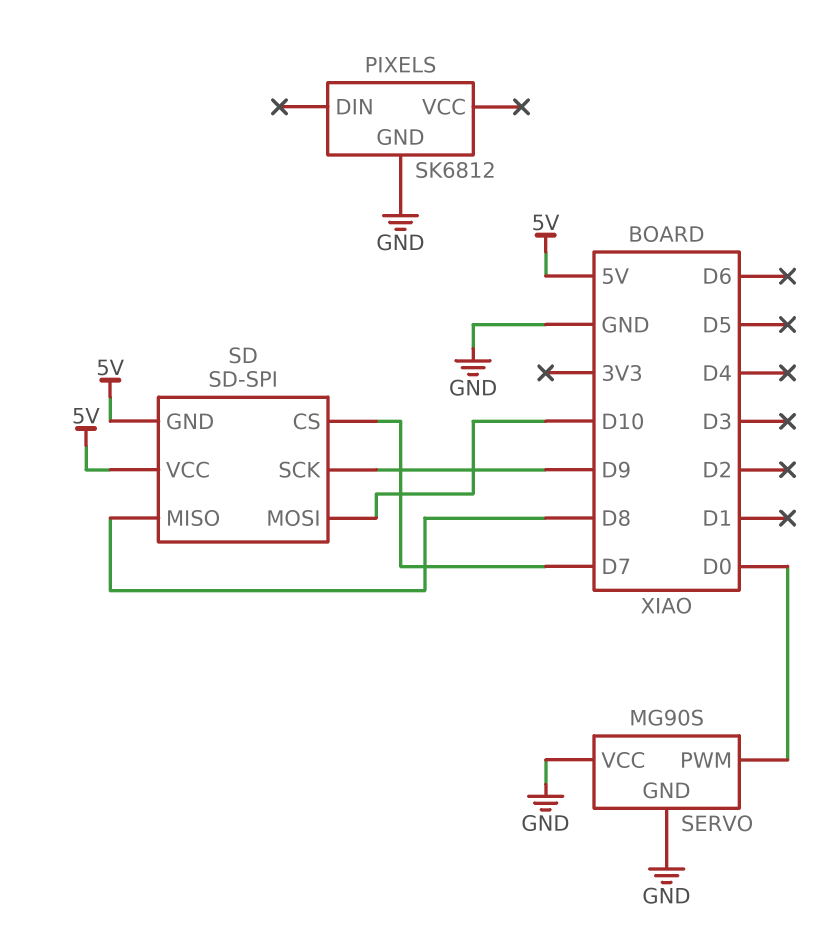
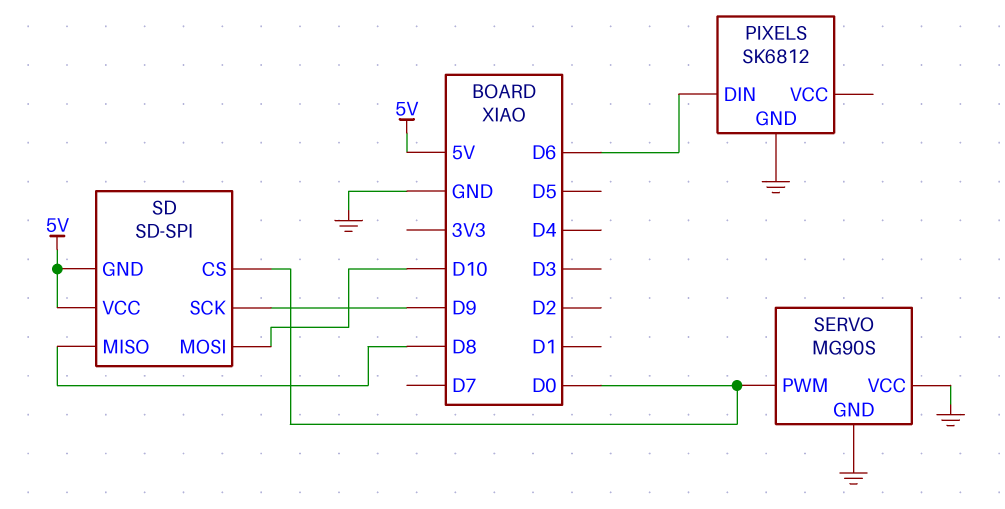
PIXELS pin DIN: none -> D6
SD pin CS: D7 -> D0

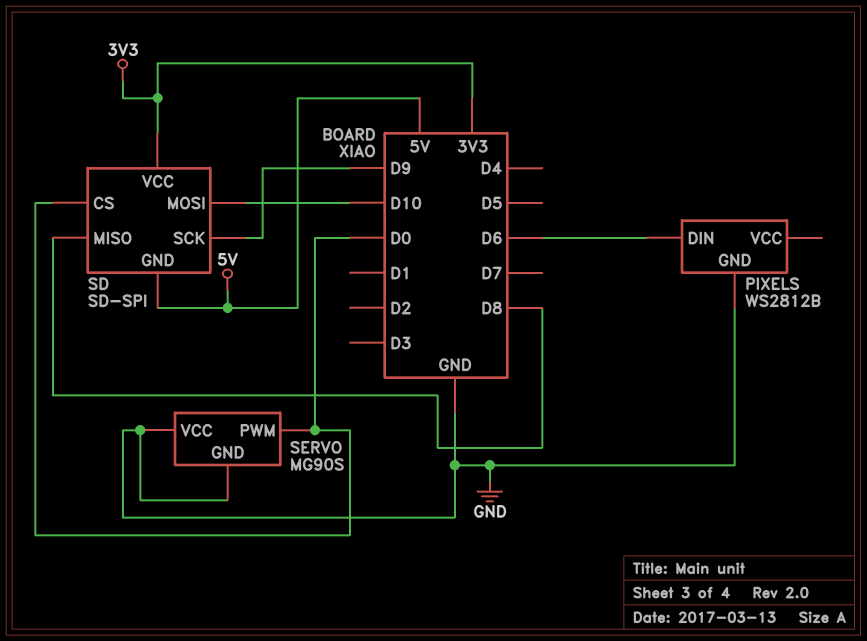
PIXELS: SK6812 -> WS2812B
SD pin VCC: 5V -> 3V3

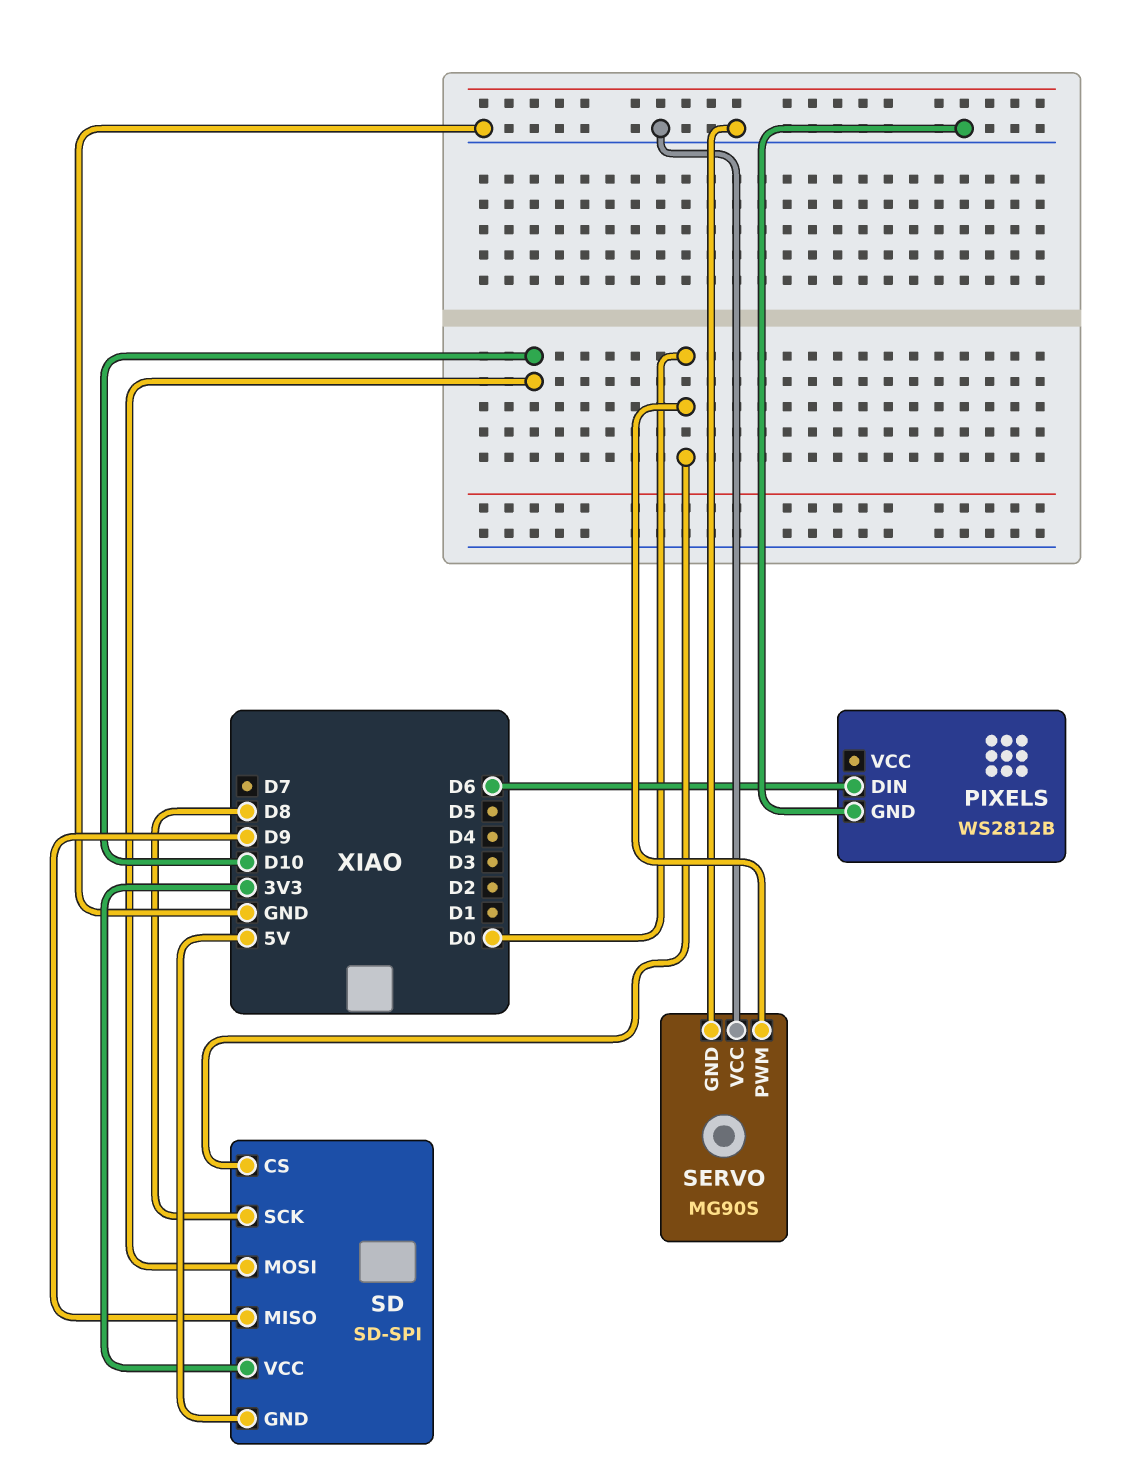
SD pin MISO: D8 -> D9
SD pin SCK: D9 -> D8

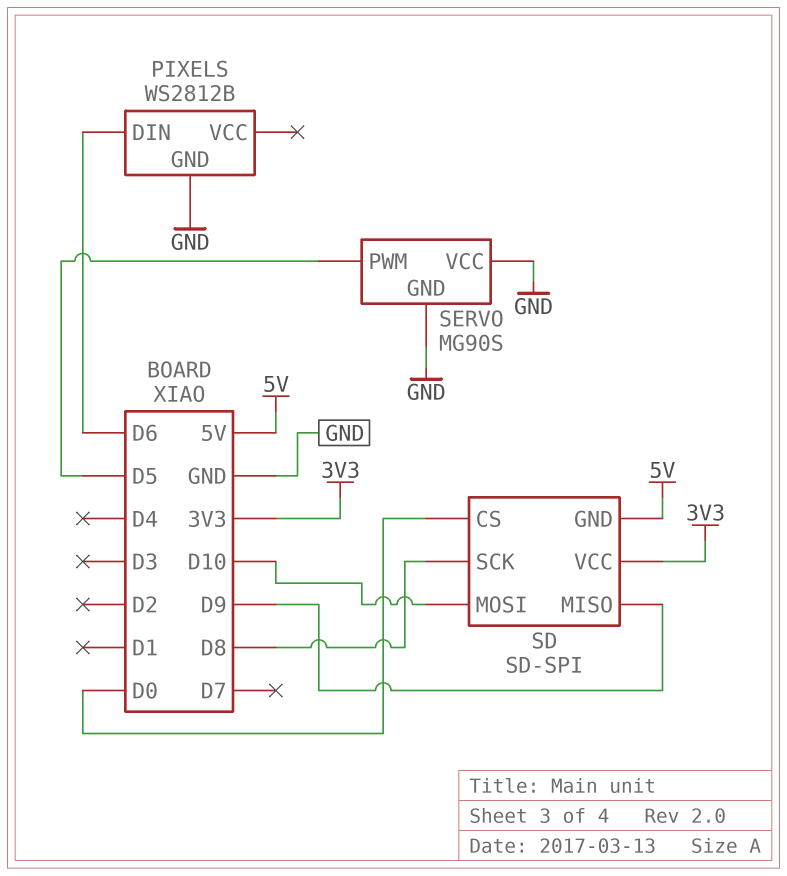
SERVO pin PWM: D0 -> D5

